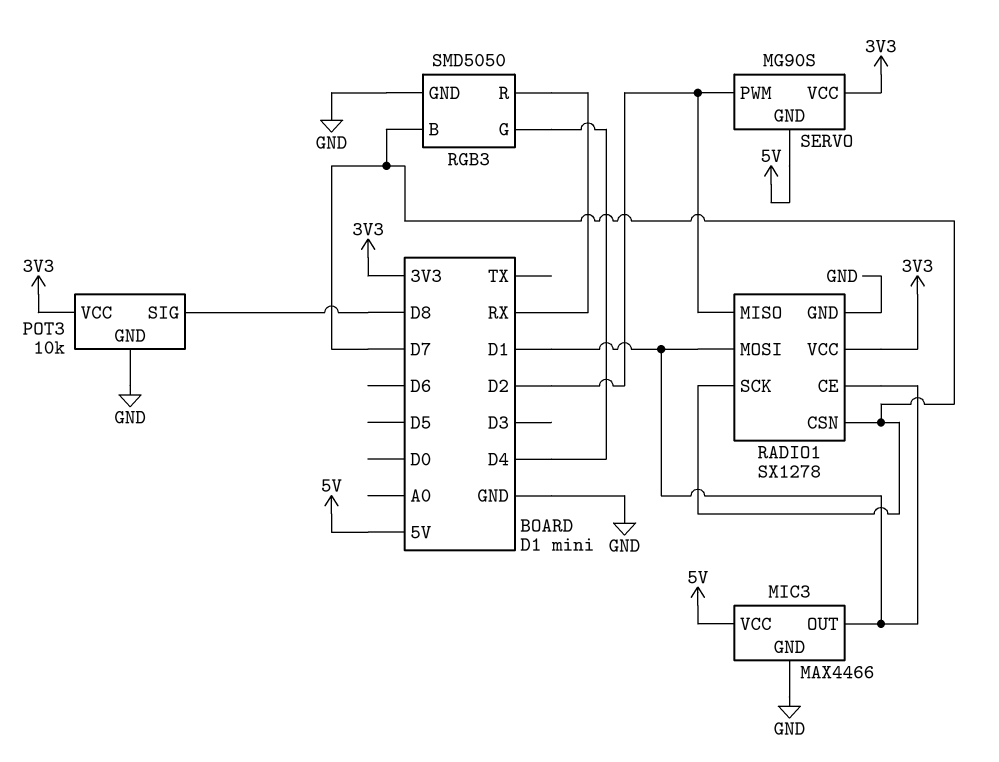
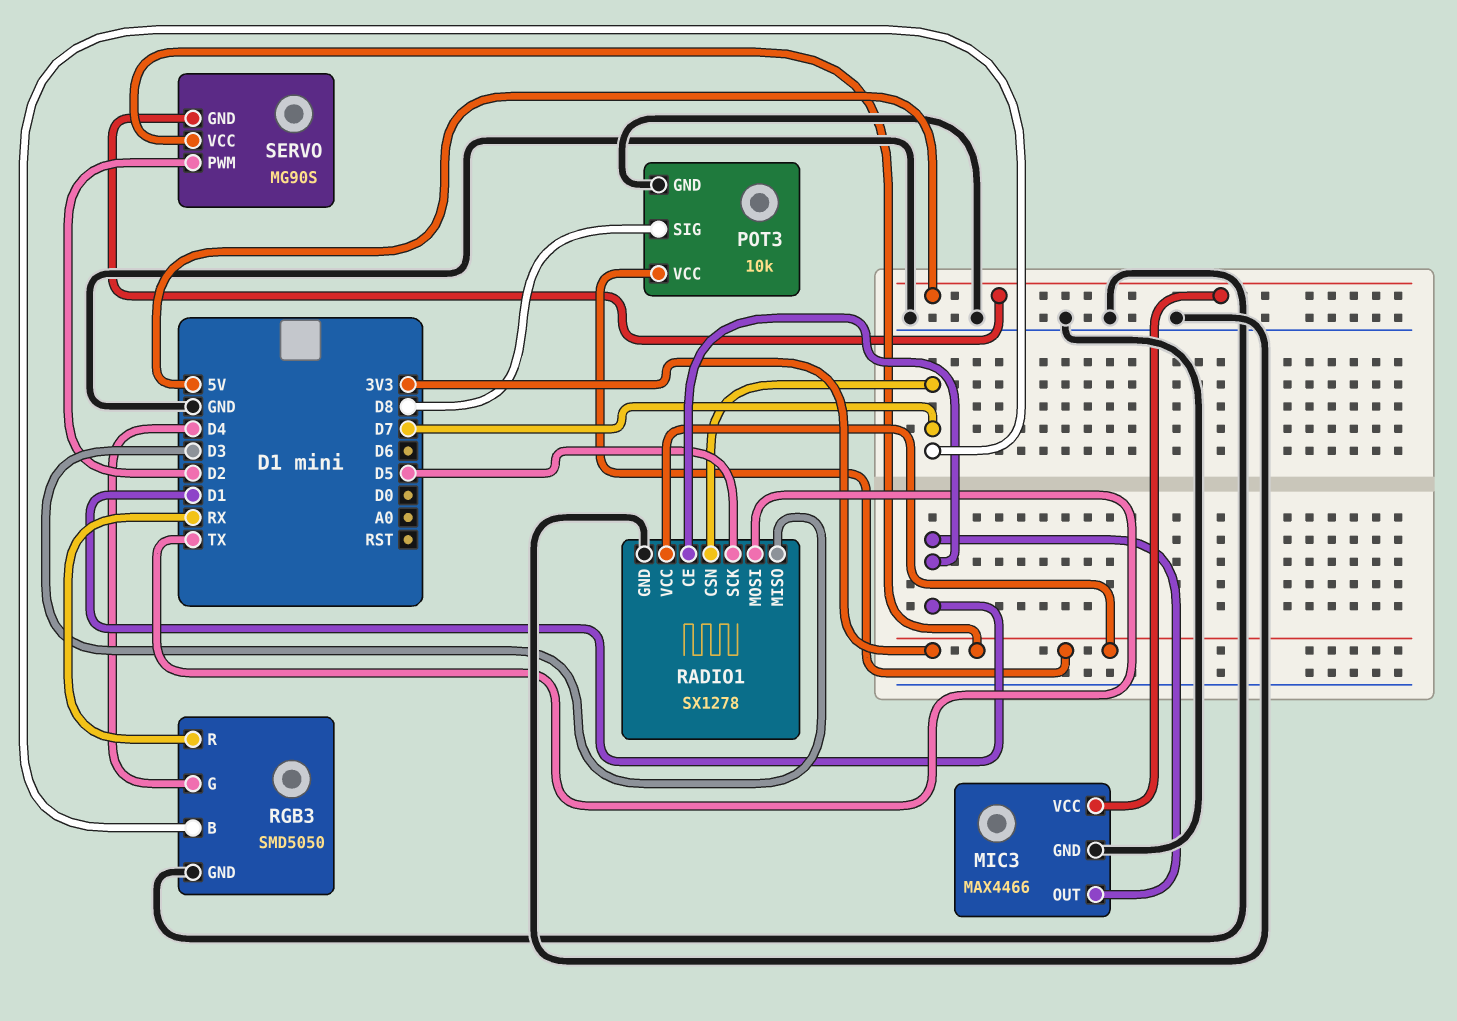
RADIO1 pin MISO: D2 -> D3
RADIO1 pin MOSI: D1 -> TX
RADIO1 pin SCK: D7 -> D5

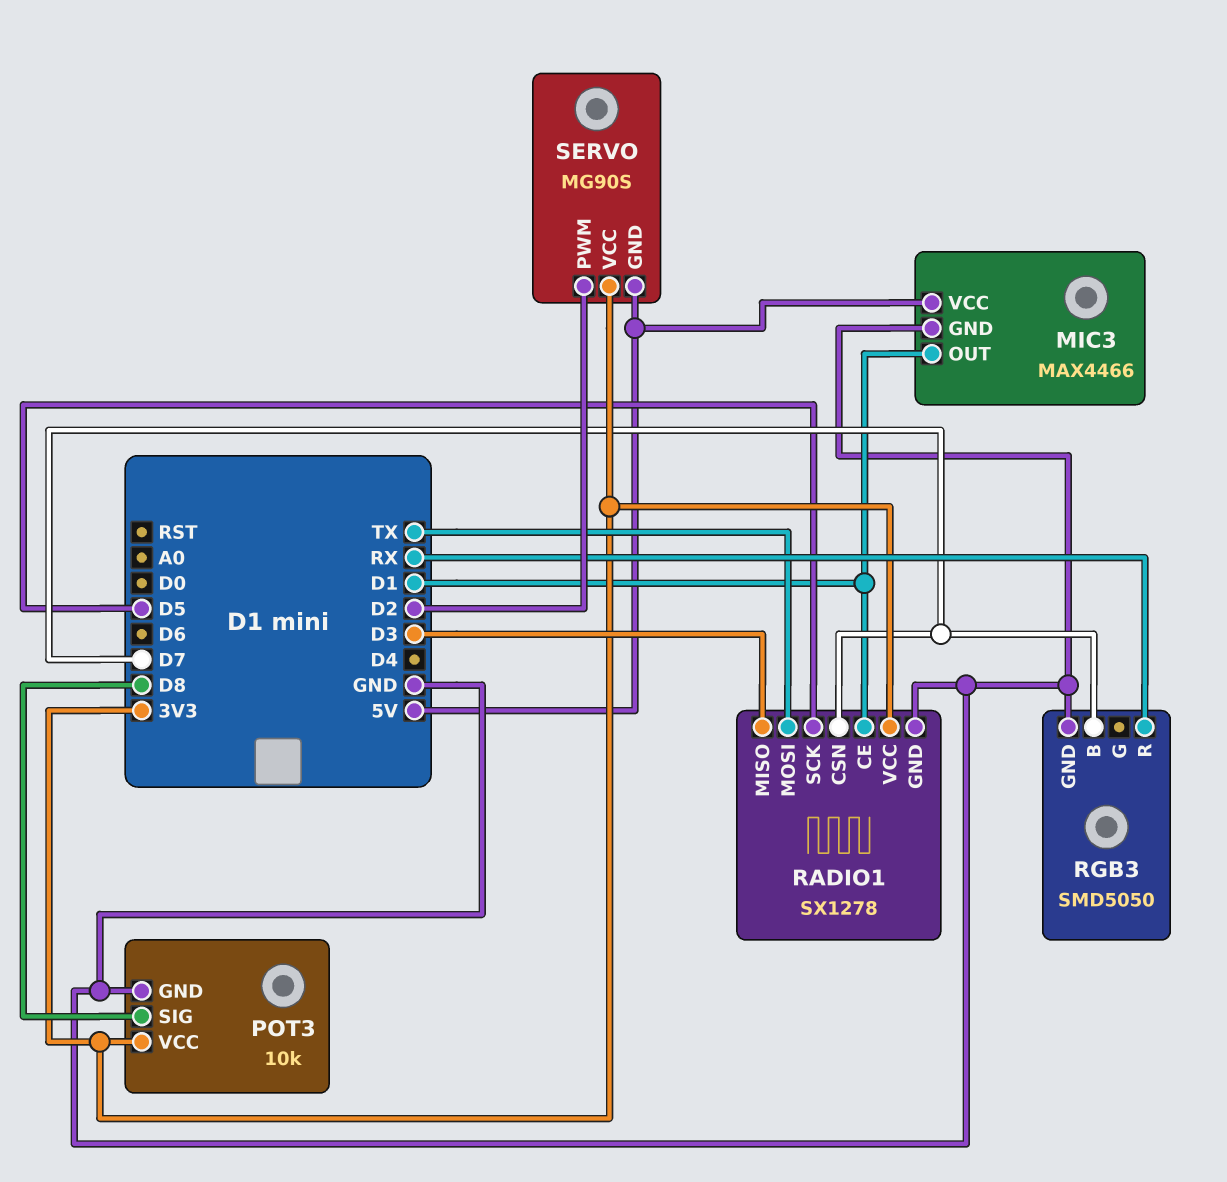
RGB3 pin G: D4 -> none

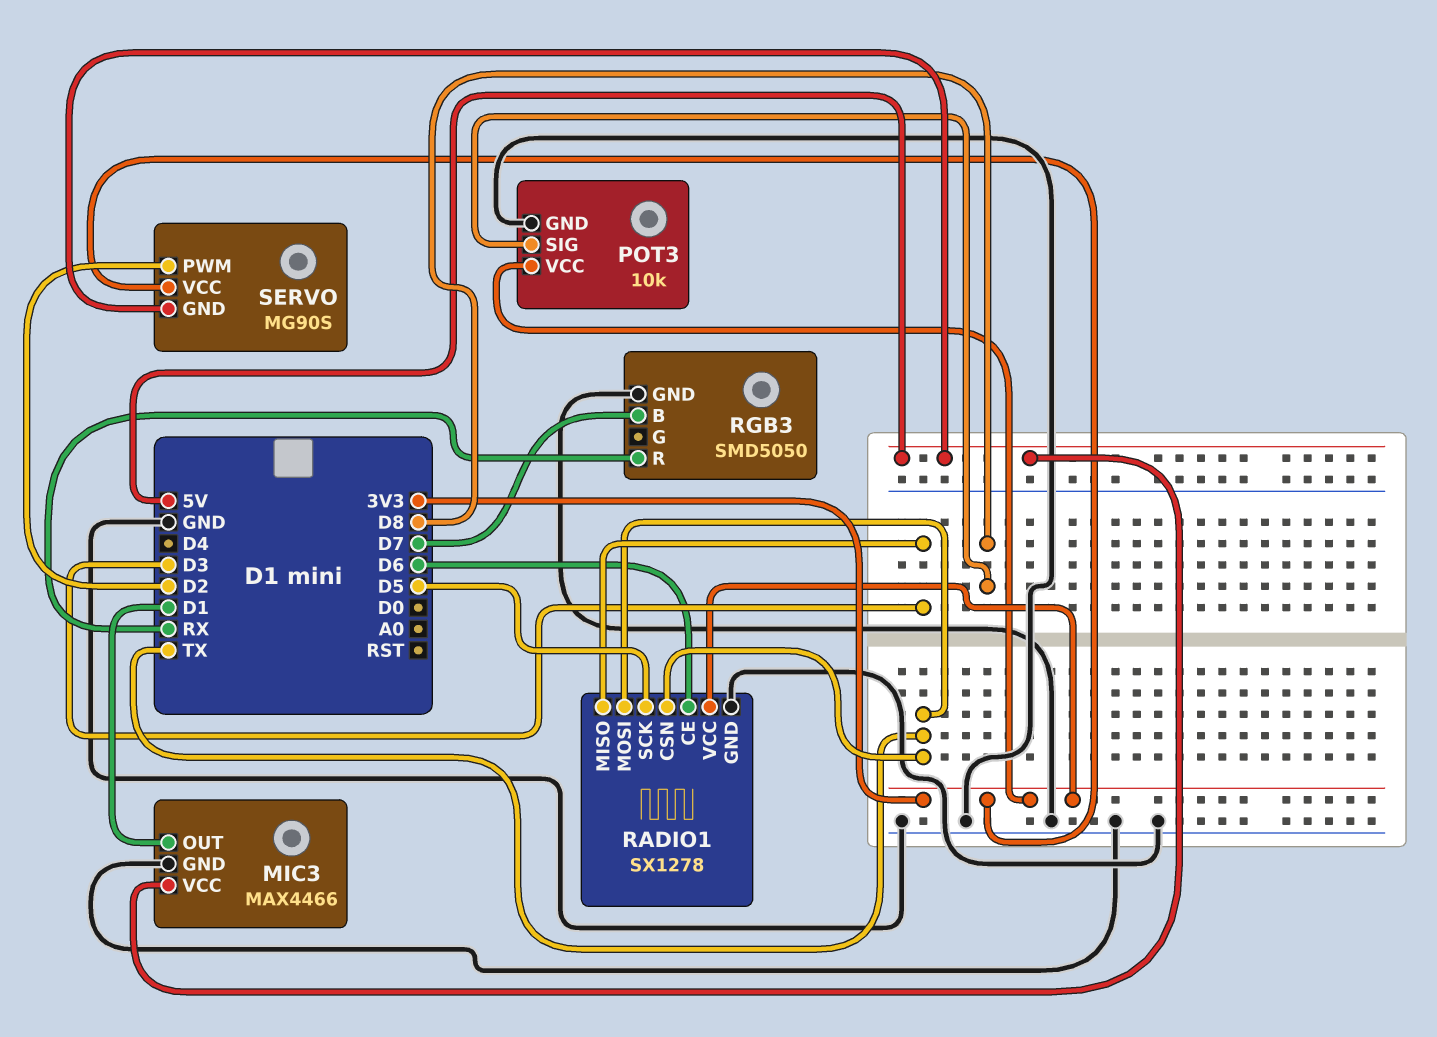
RADIO1 pin CE: D1 -> D6
RADIO1 pin CSN: D7 -> TX

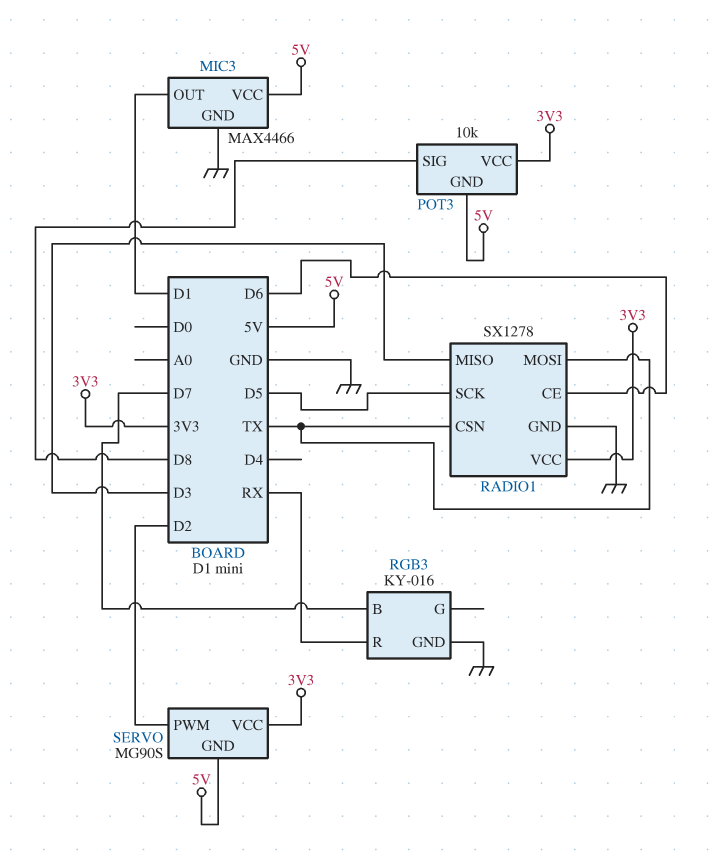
POT3 pin GND: GND -> 5V
RGB3: SMD5050 -> KY-016

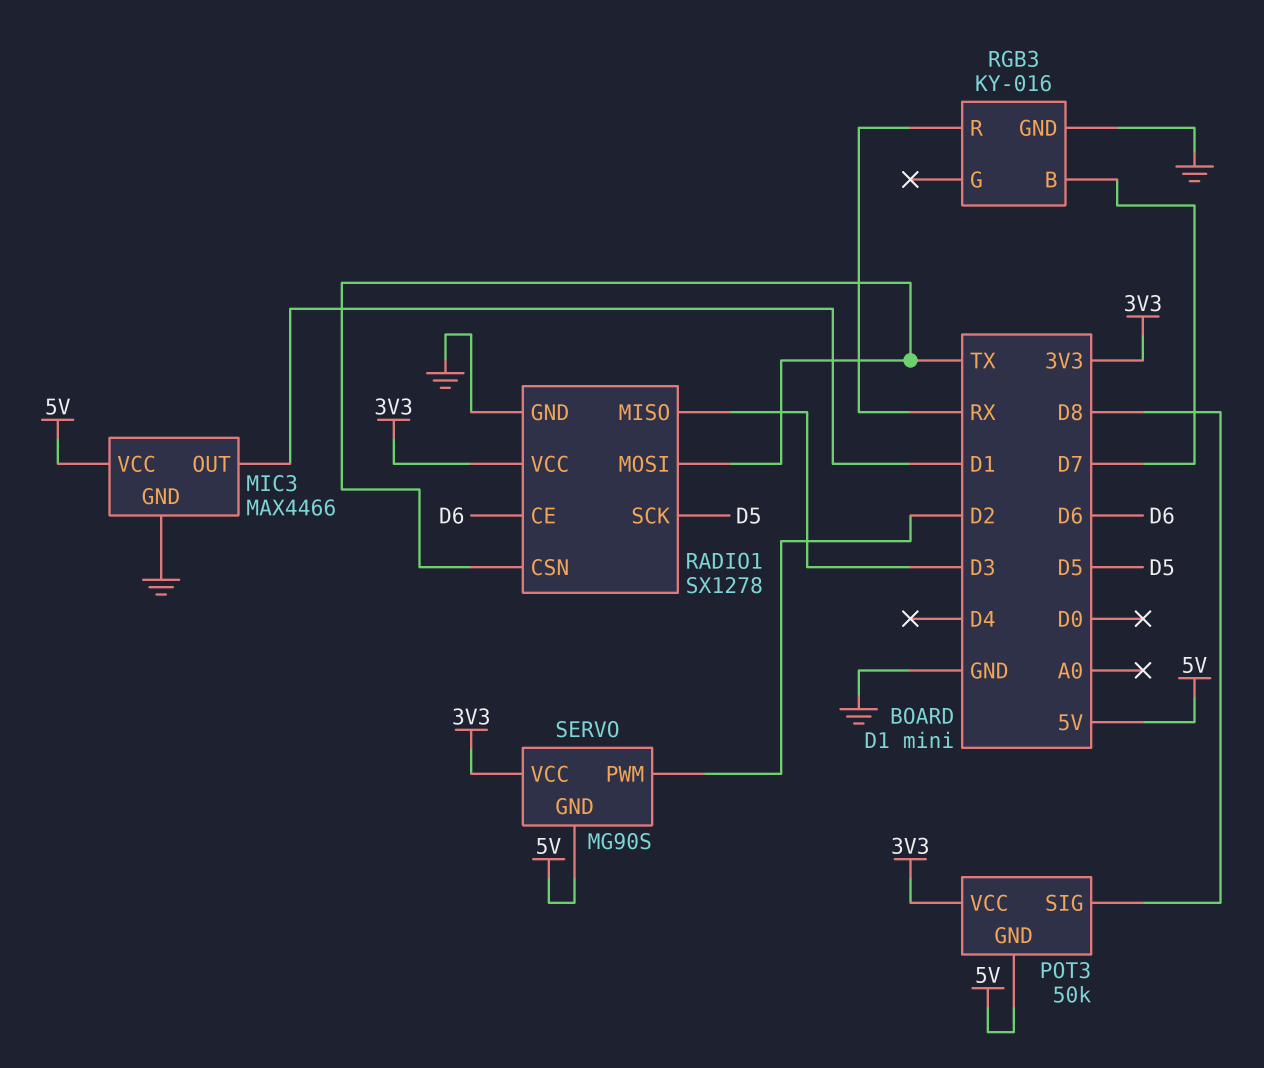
POT3: 10k -> 50k

